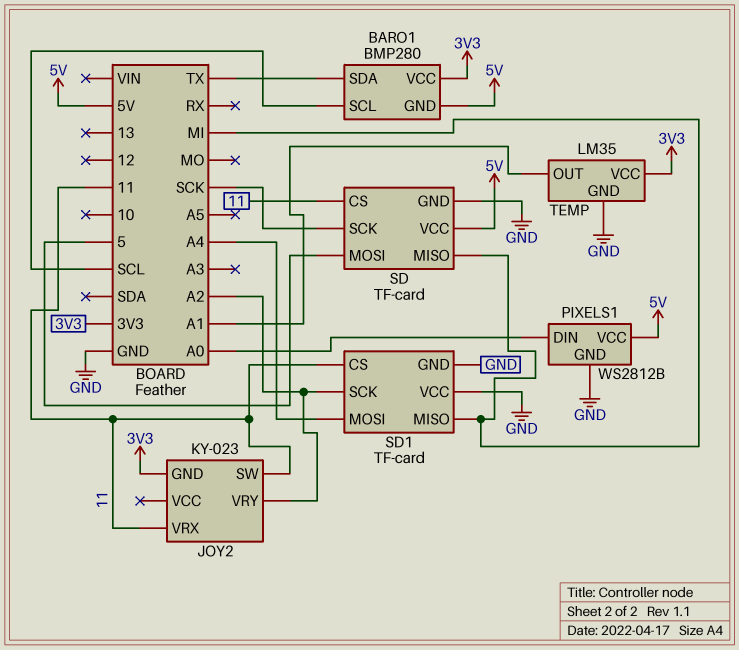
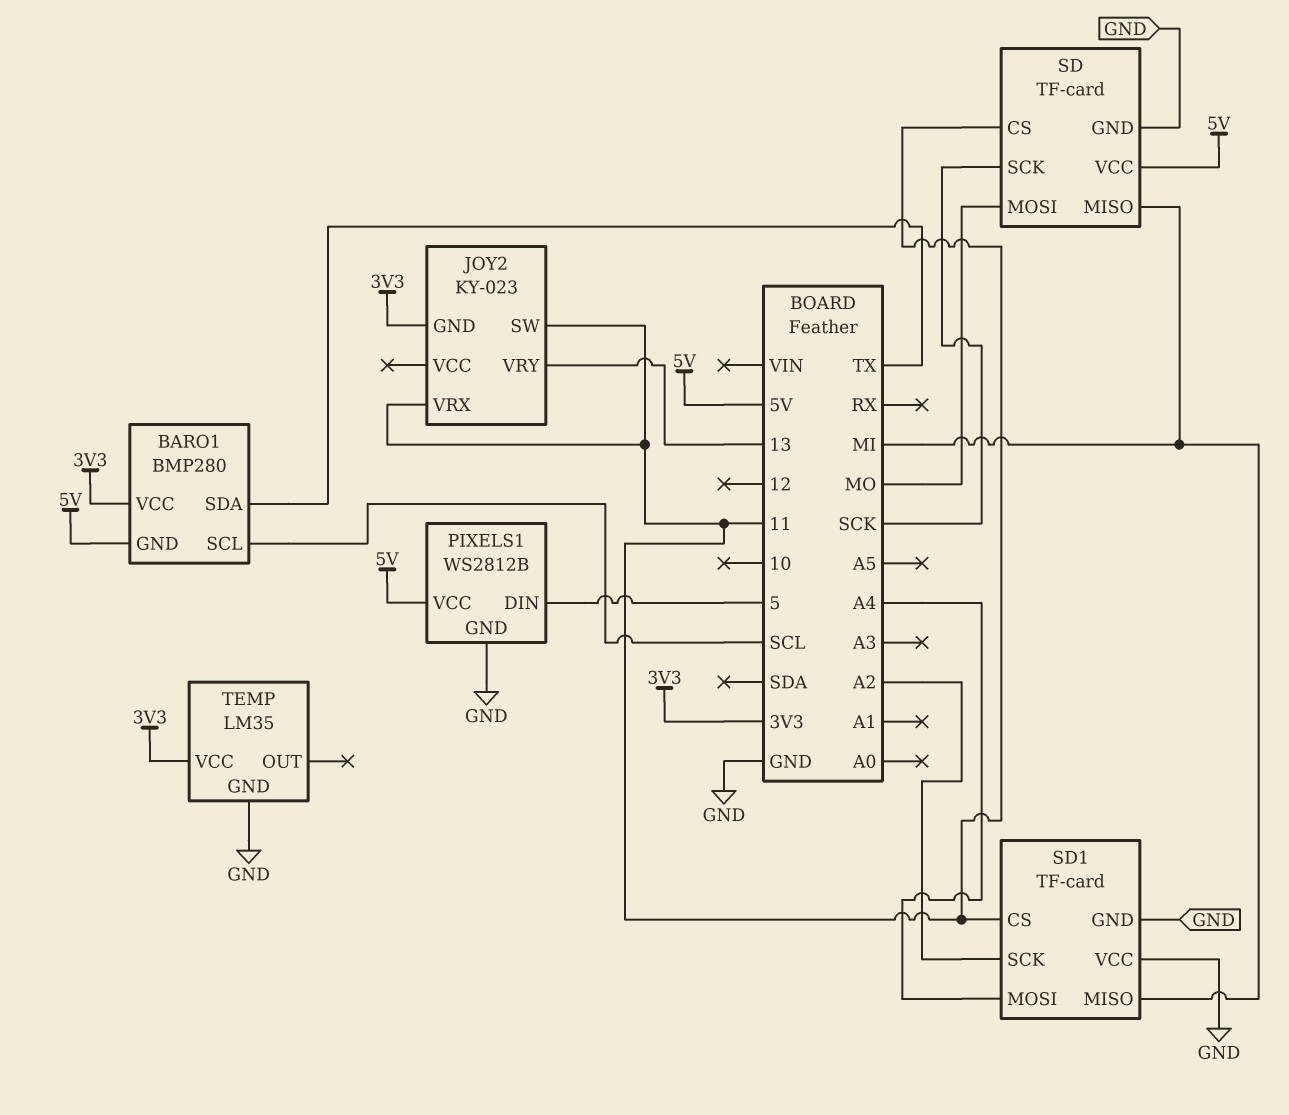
JOY2 pin VRY: A2 -> 13
PIXELS1 pin DIN: A0 -> 5
SD pin MOSI: 5 -> MO
TEMP pin OUT: A1 -> none

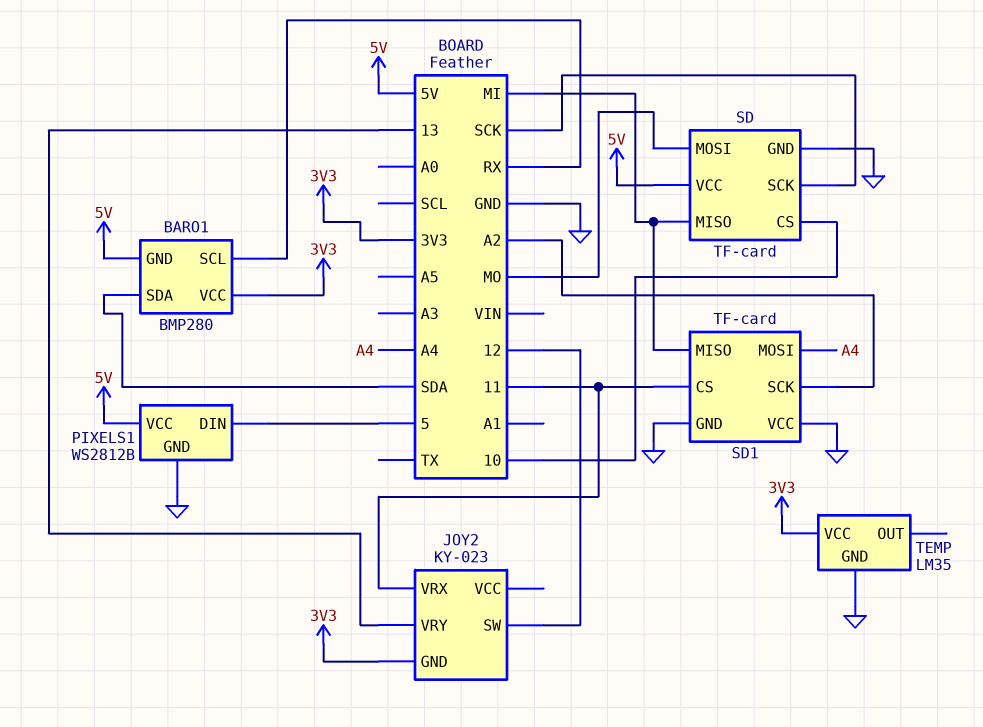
BARO1 pin SCL: SCL -> RX
BARO1 pin SDA: TX -> SDA
JOY2 pin SW: 11 -> 12
SD pin CS: 11 -> 10

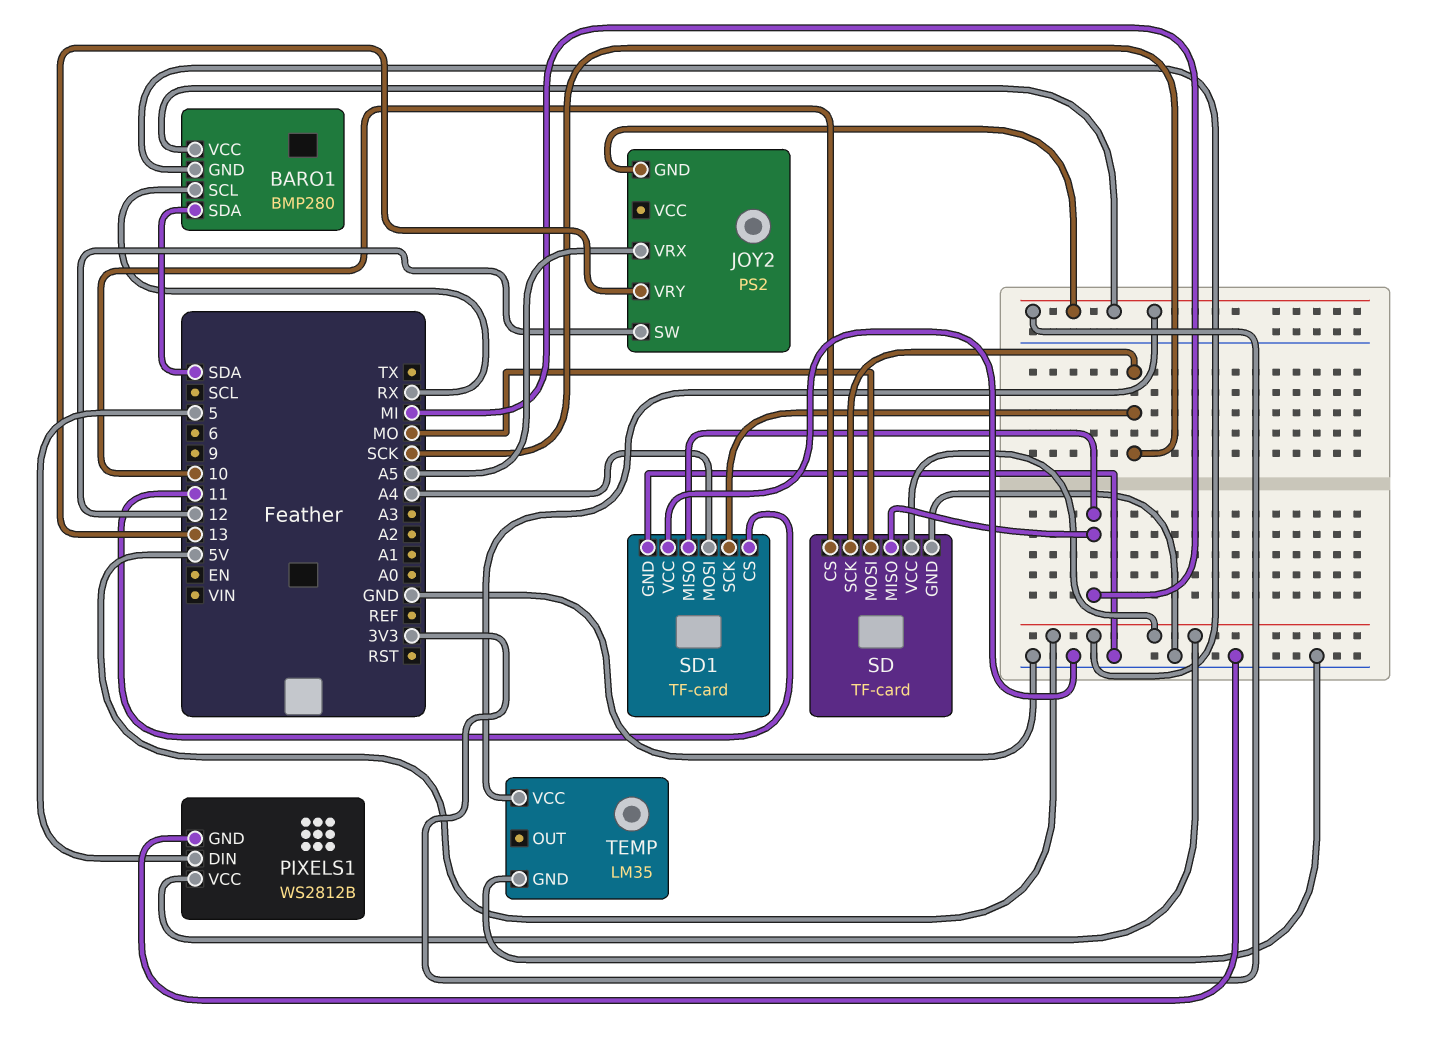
JOY2: KY-023 -> PS2
JOY2 pin VRX: 11 -> A5
SD1 pin SCK: A2 -> SCK

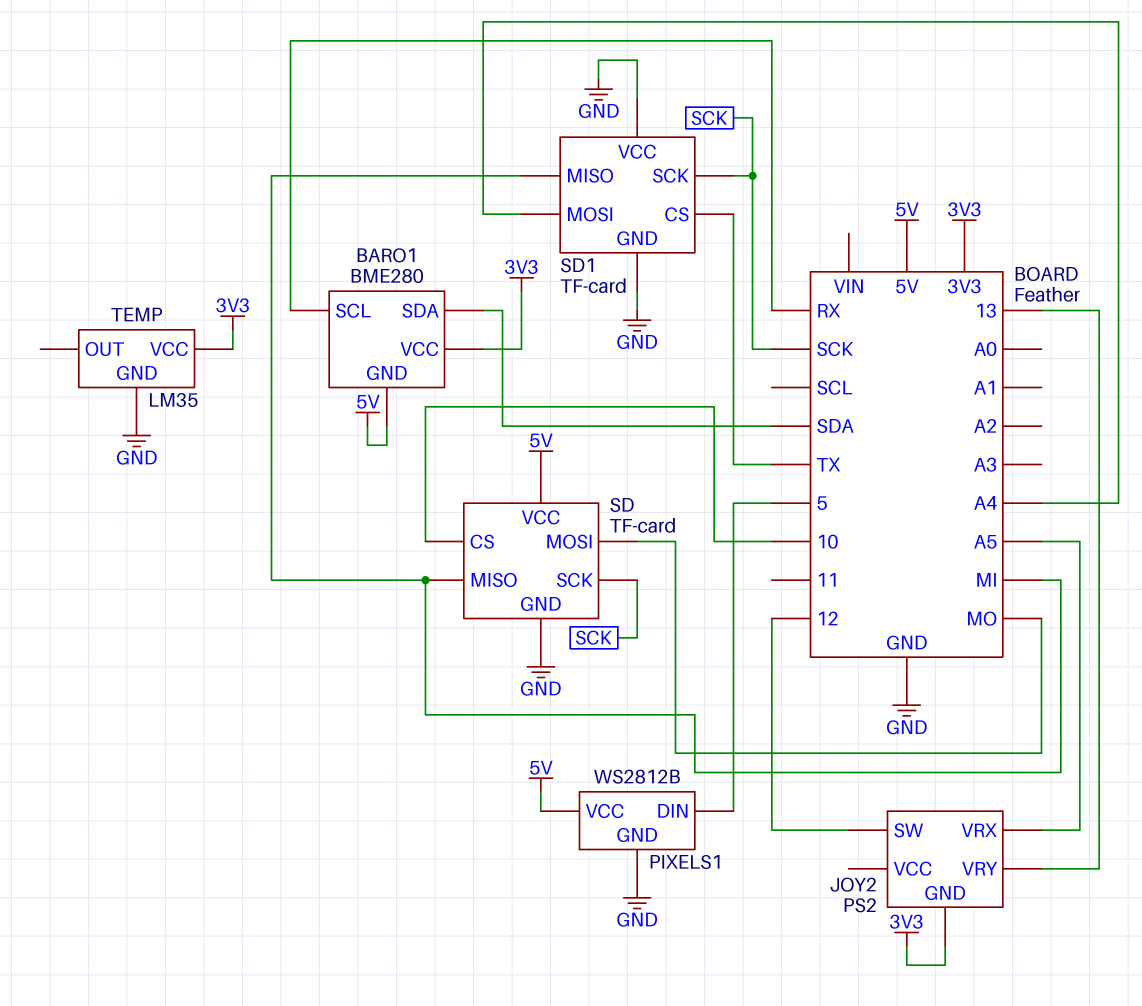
BARO1: BMP280 -> BME280
SD1 pin CS: 11 -> TX

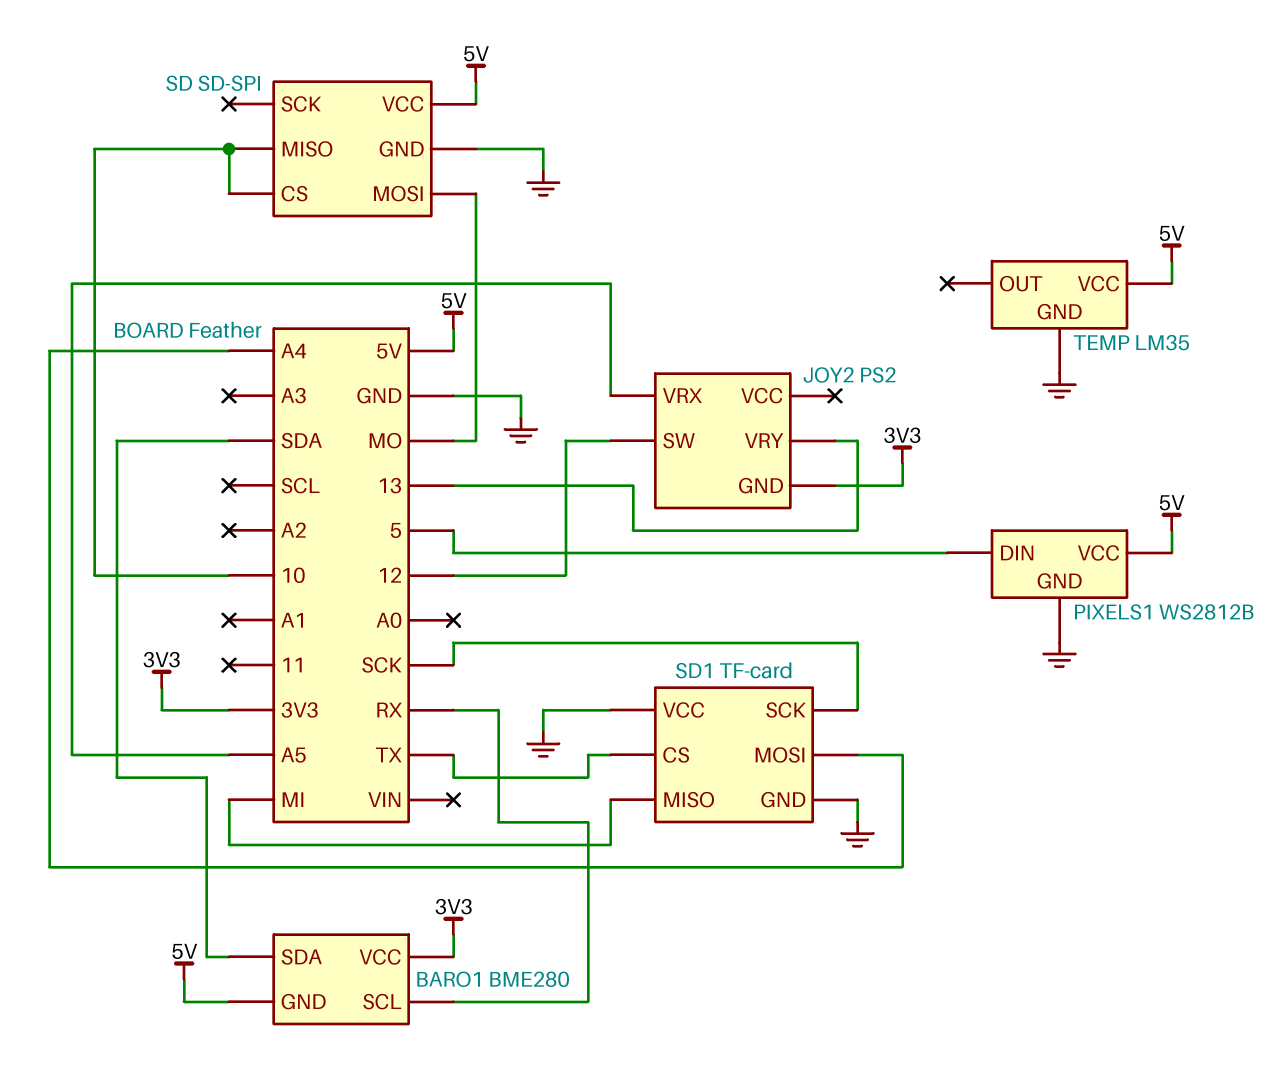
SD: TF-card -> SD-SPI
SD pin MISO: MI -> 10
SD pin SCK: SCK -> none
TEMP pin VCC: 3V3 -> 5V

